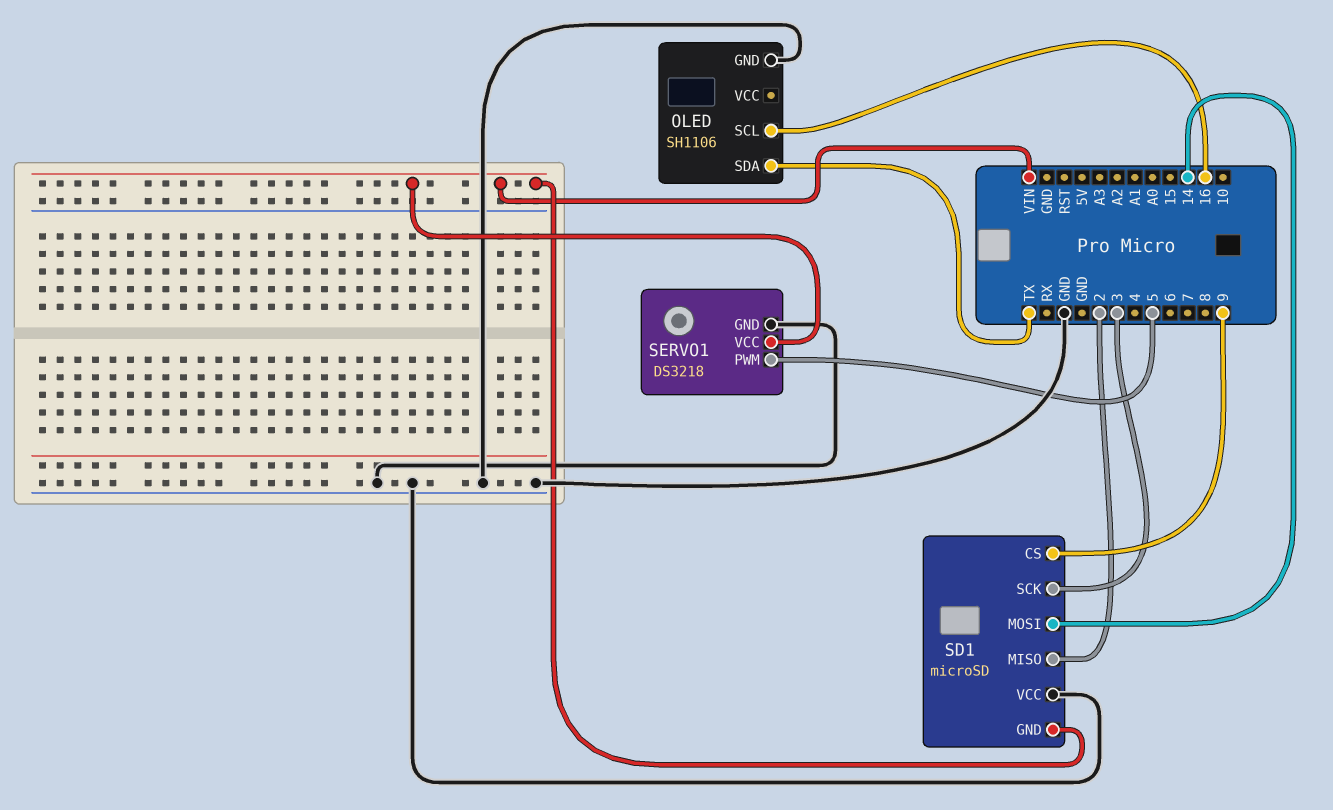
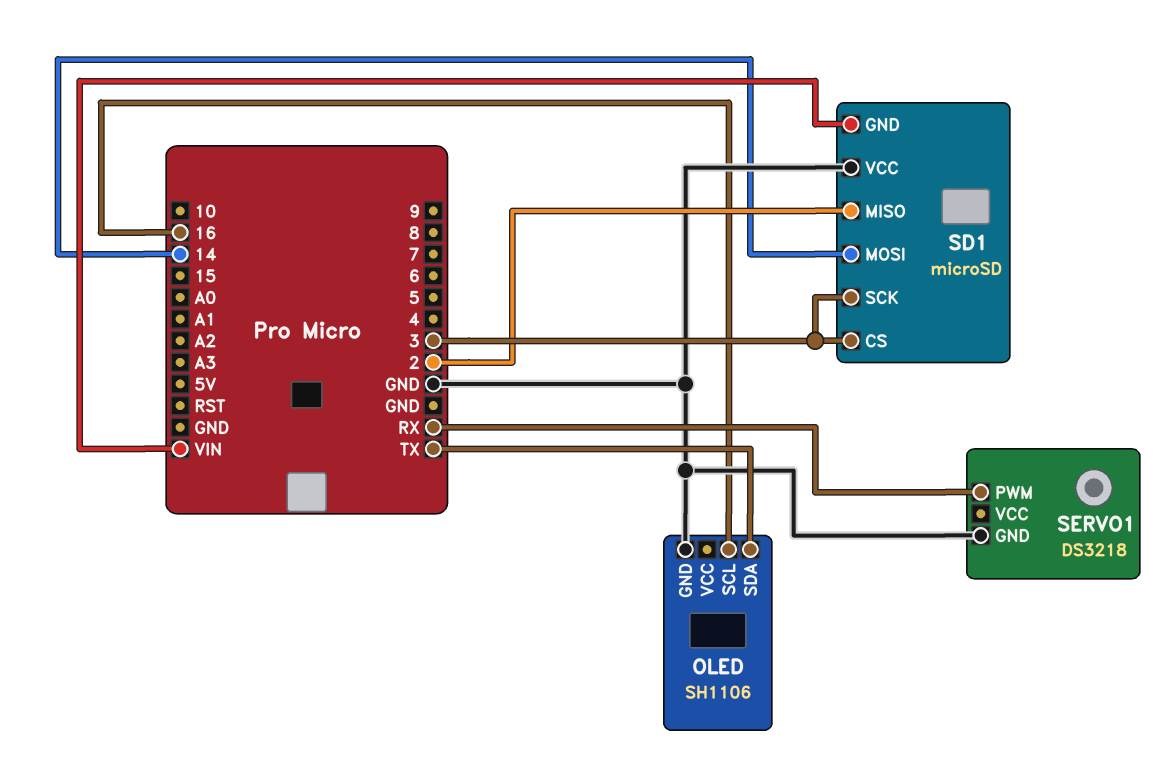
SD1 pin CS: 9 -> 3
SERVO1 pin PWM: 5 -> RX
SERVO1 pin VCC: VIN -> none

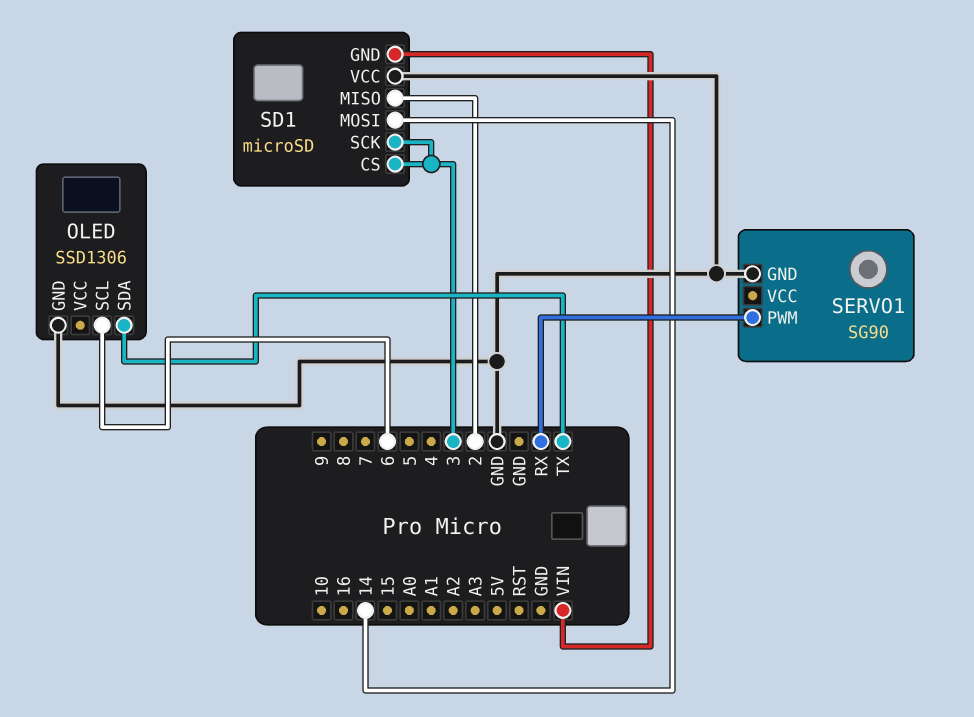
OLED: SH1106 -> SSD1306
OLED pin SCL: 16 -> 6
SERVO1: DS3218 -> SG90

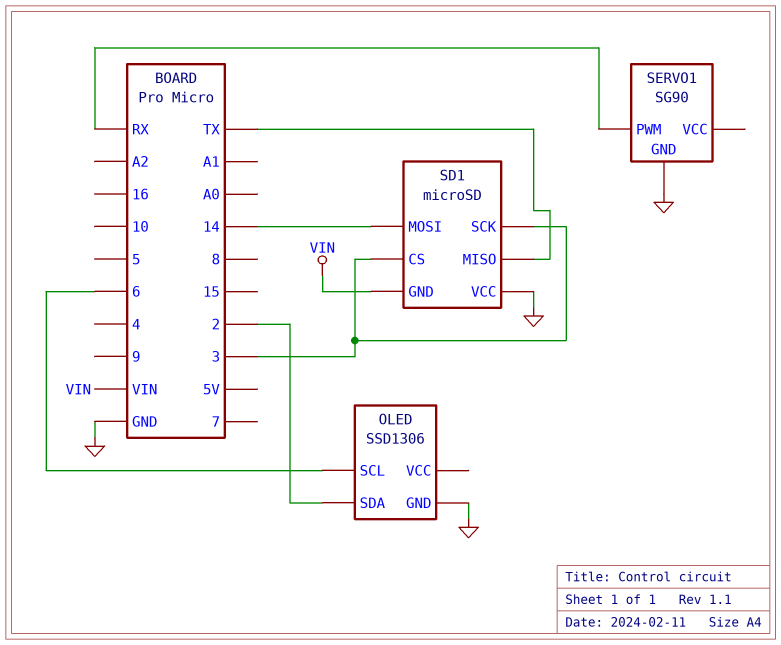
OLED pin SDA: TX -> 2
SD1 pin MISO: 2 -> TX

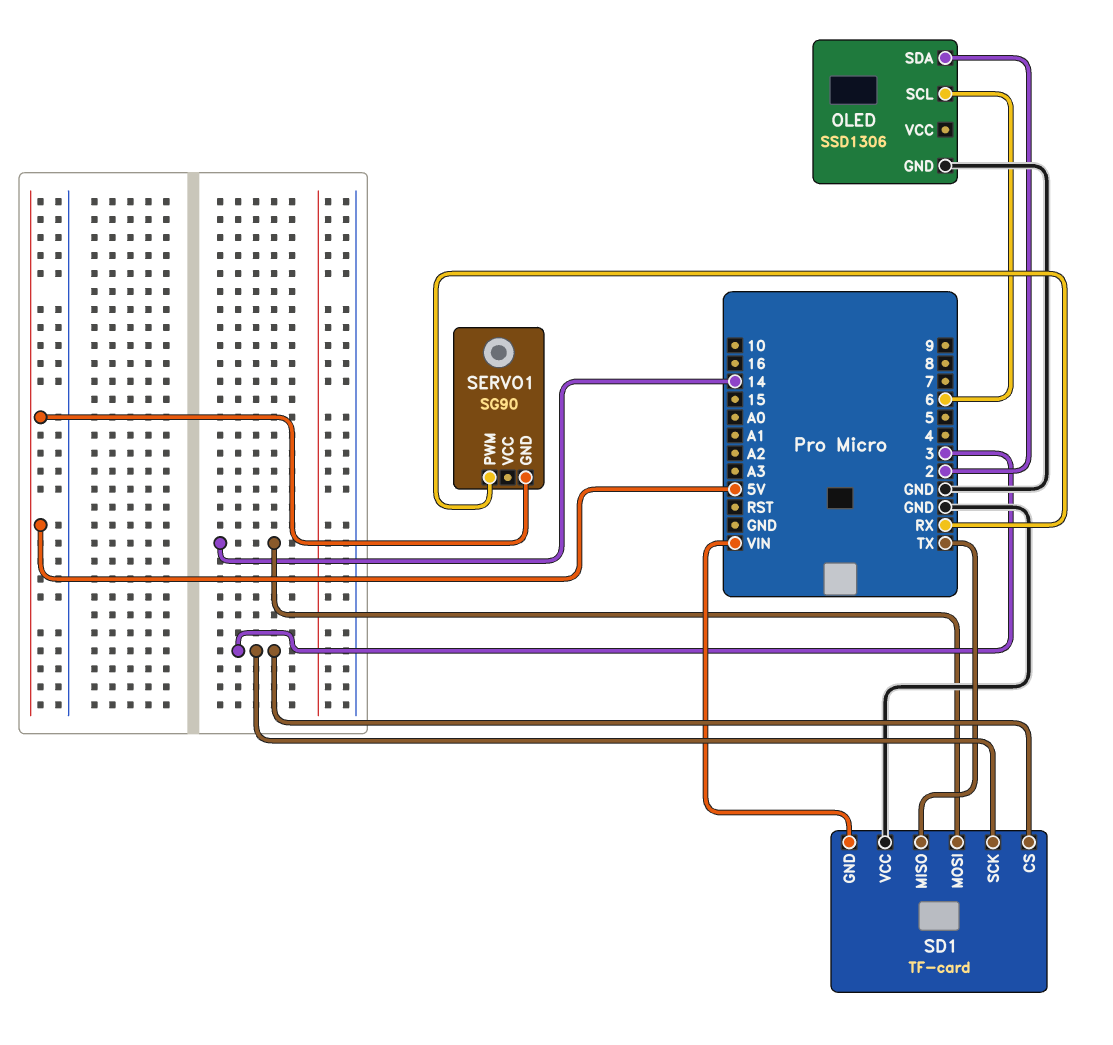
SD1: microSD -> TF-card
SERVO1 pin GND: GND -> 5V

